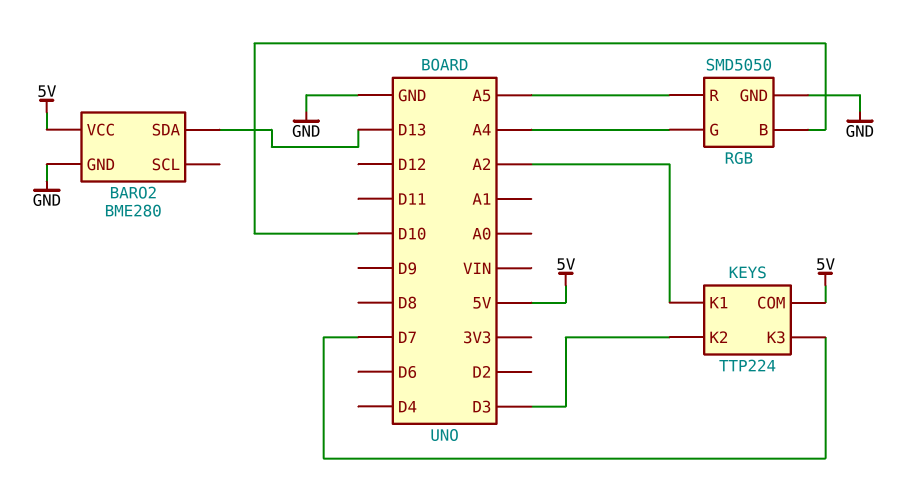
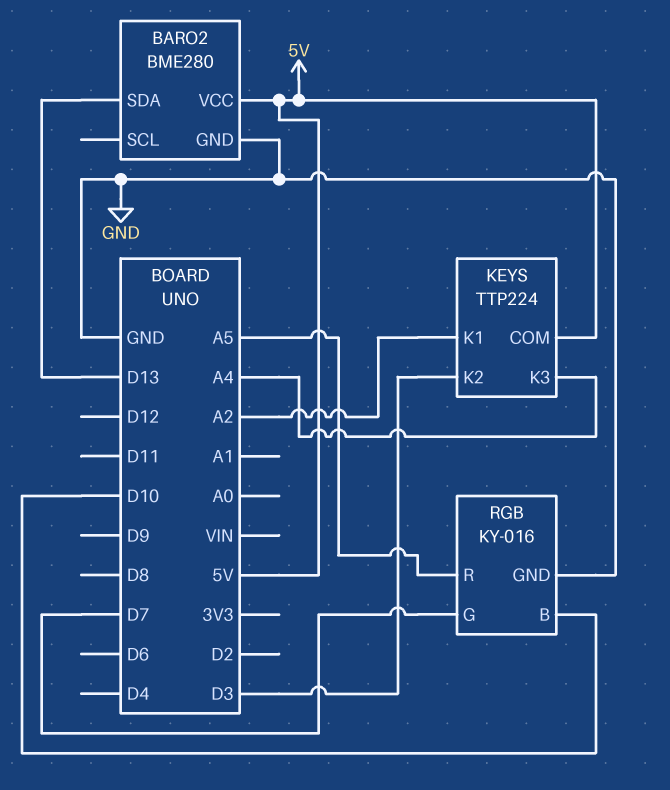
KEYS pin K3: D7 -> A4
RGB: SMD5050 -> KY-016
RGB pin G: A4 -> D7

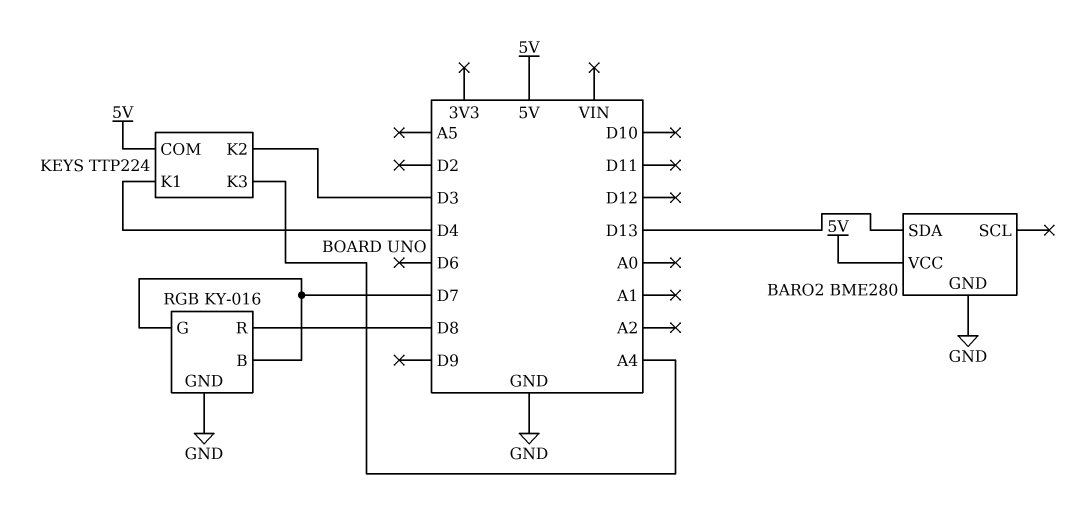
KEYS pin K1: A2 -> D4
RGB pin B: D10 -> D7
RGB pin R: A5 -> D8

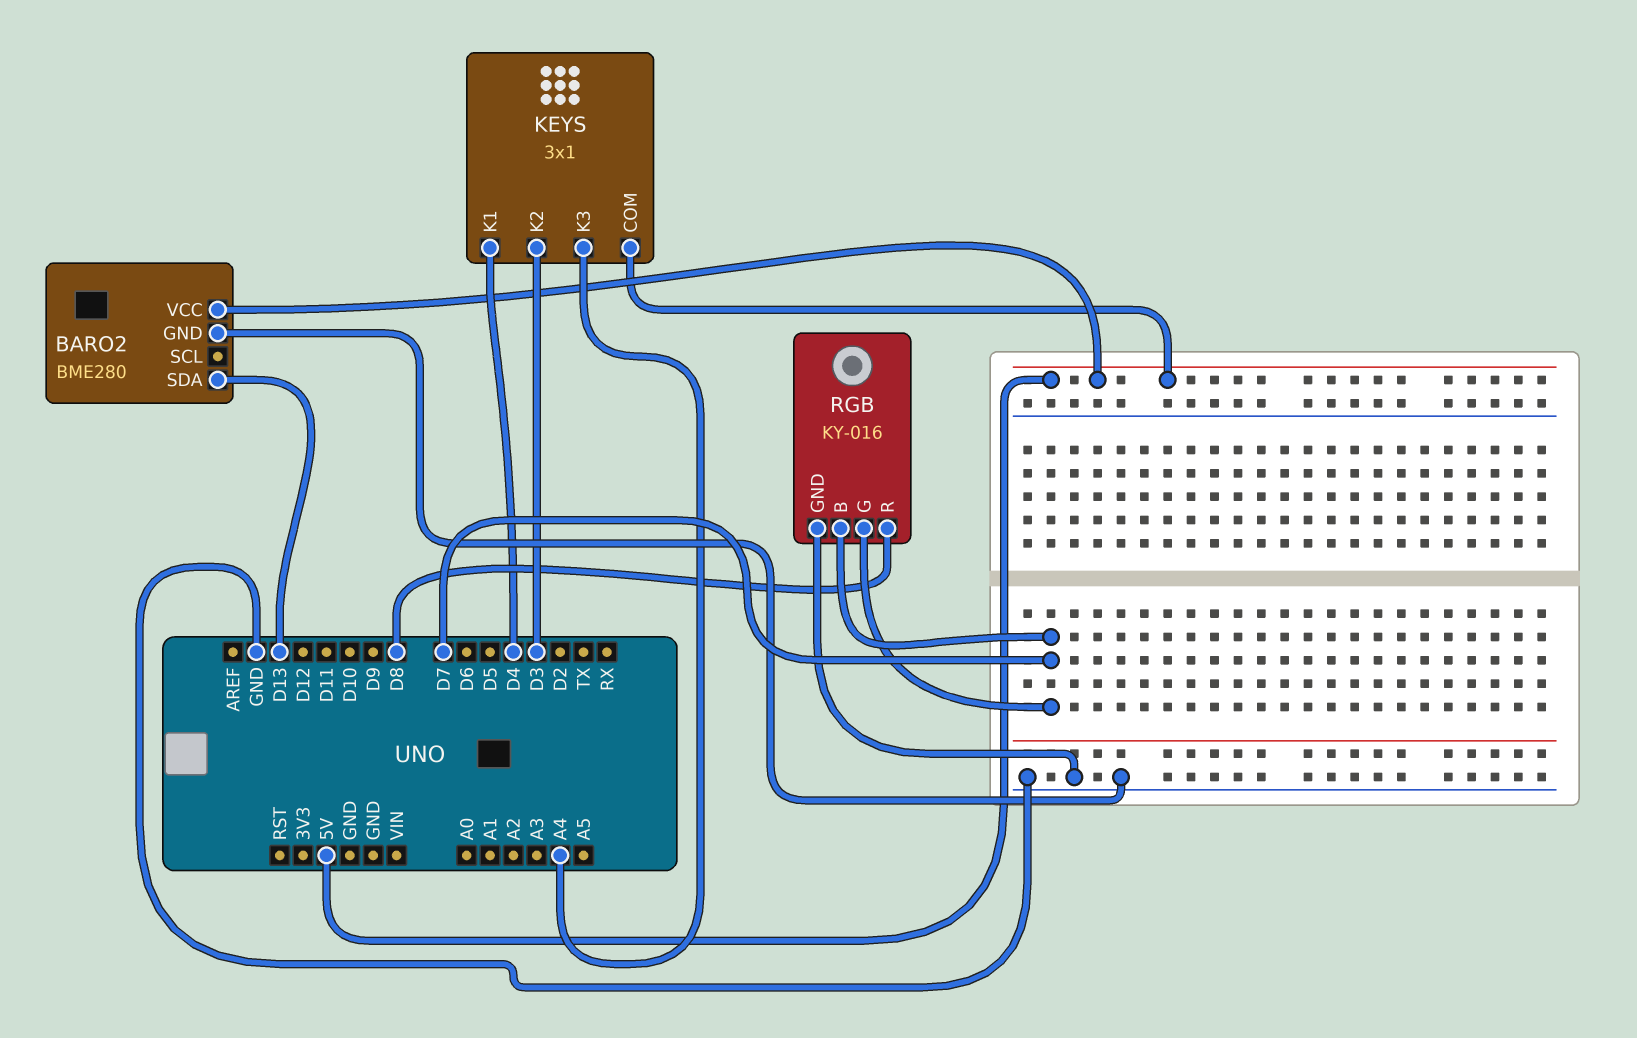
KEYS: TTP224 -> 3x1

